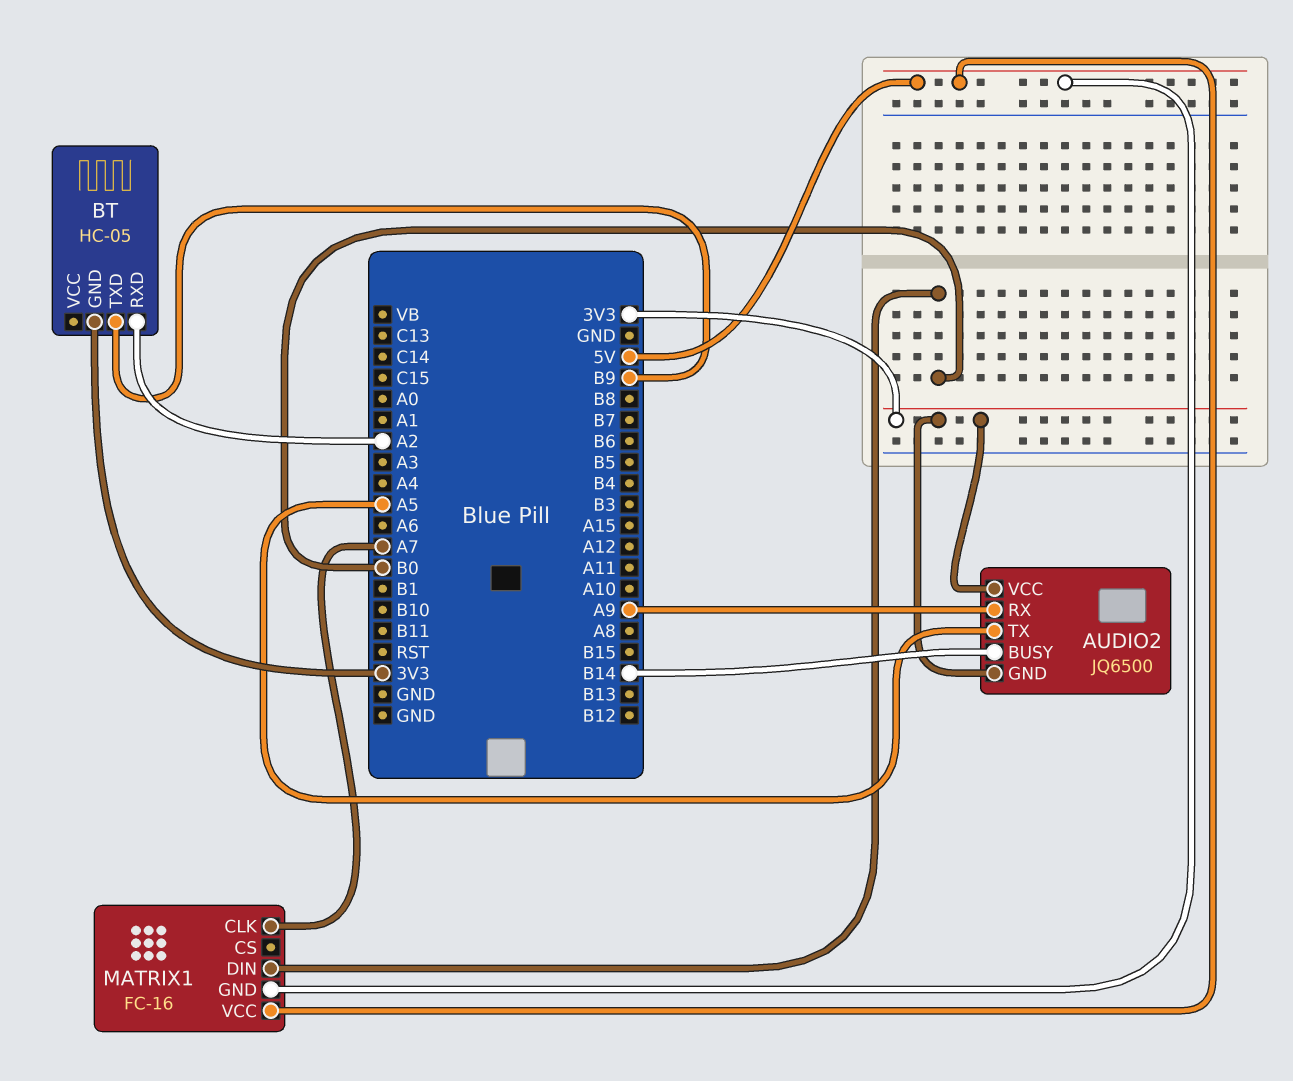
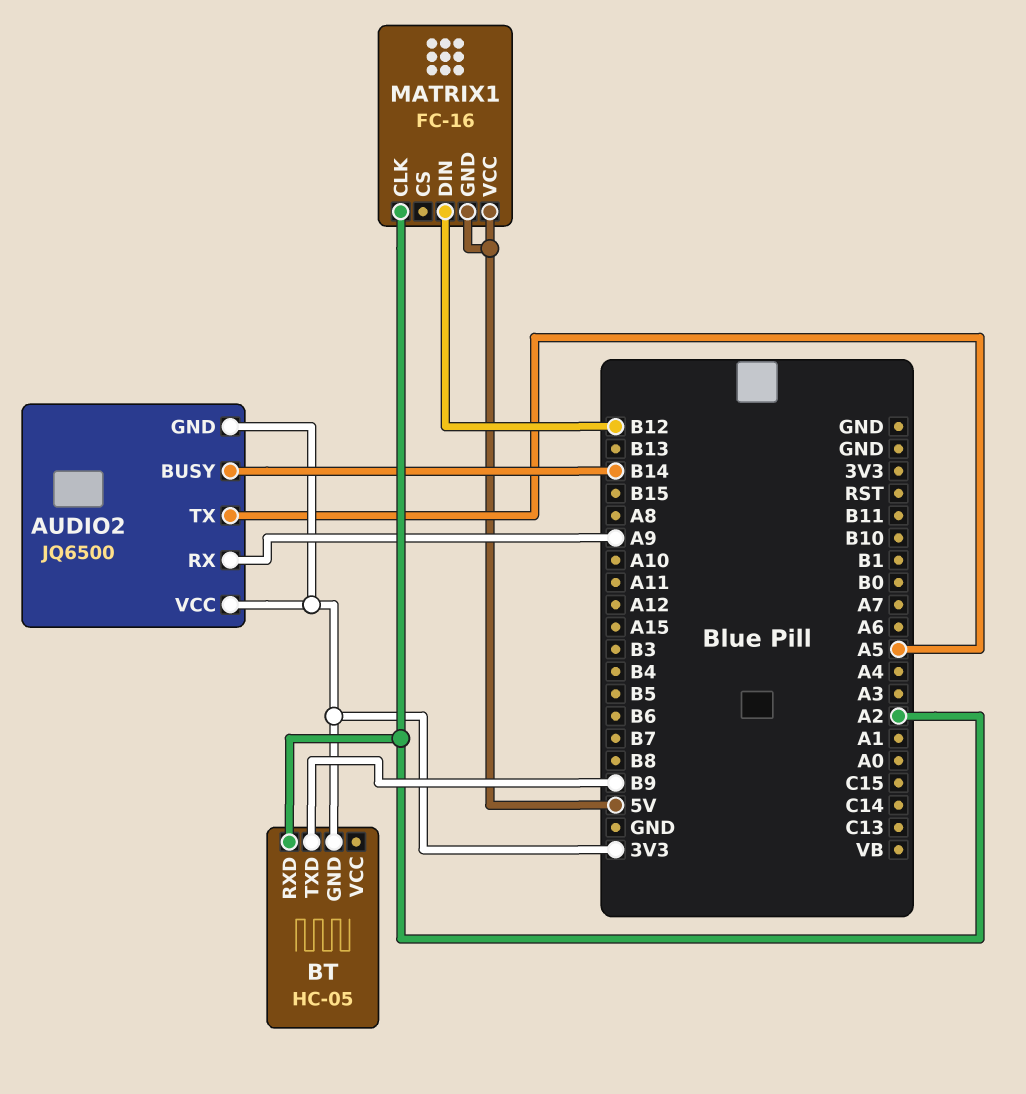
MATRIX1 pin CLK: A7 -> A2
MATRIX1 pin DIN: B0 -> B12

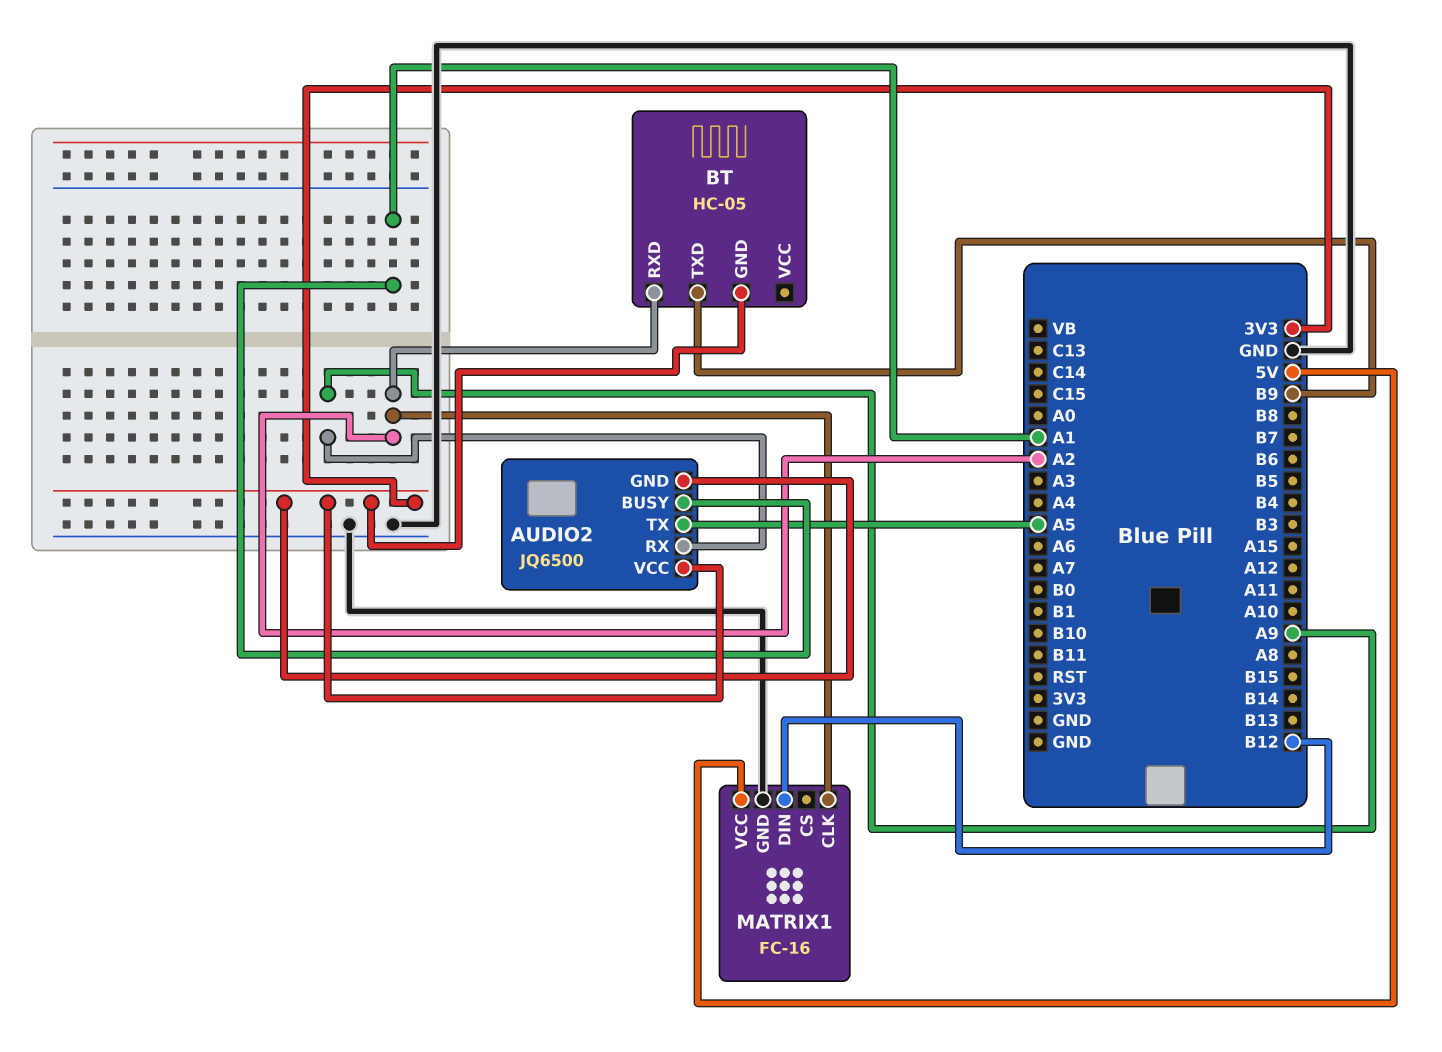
AUDIO2 pin BUSY: B14 -> A1
MATRIX1 pin GND: 5V -> GND

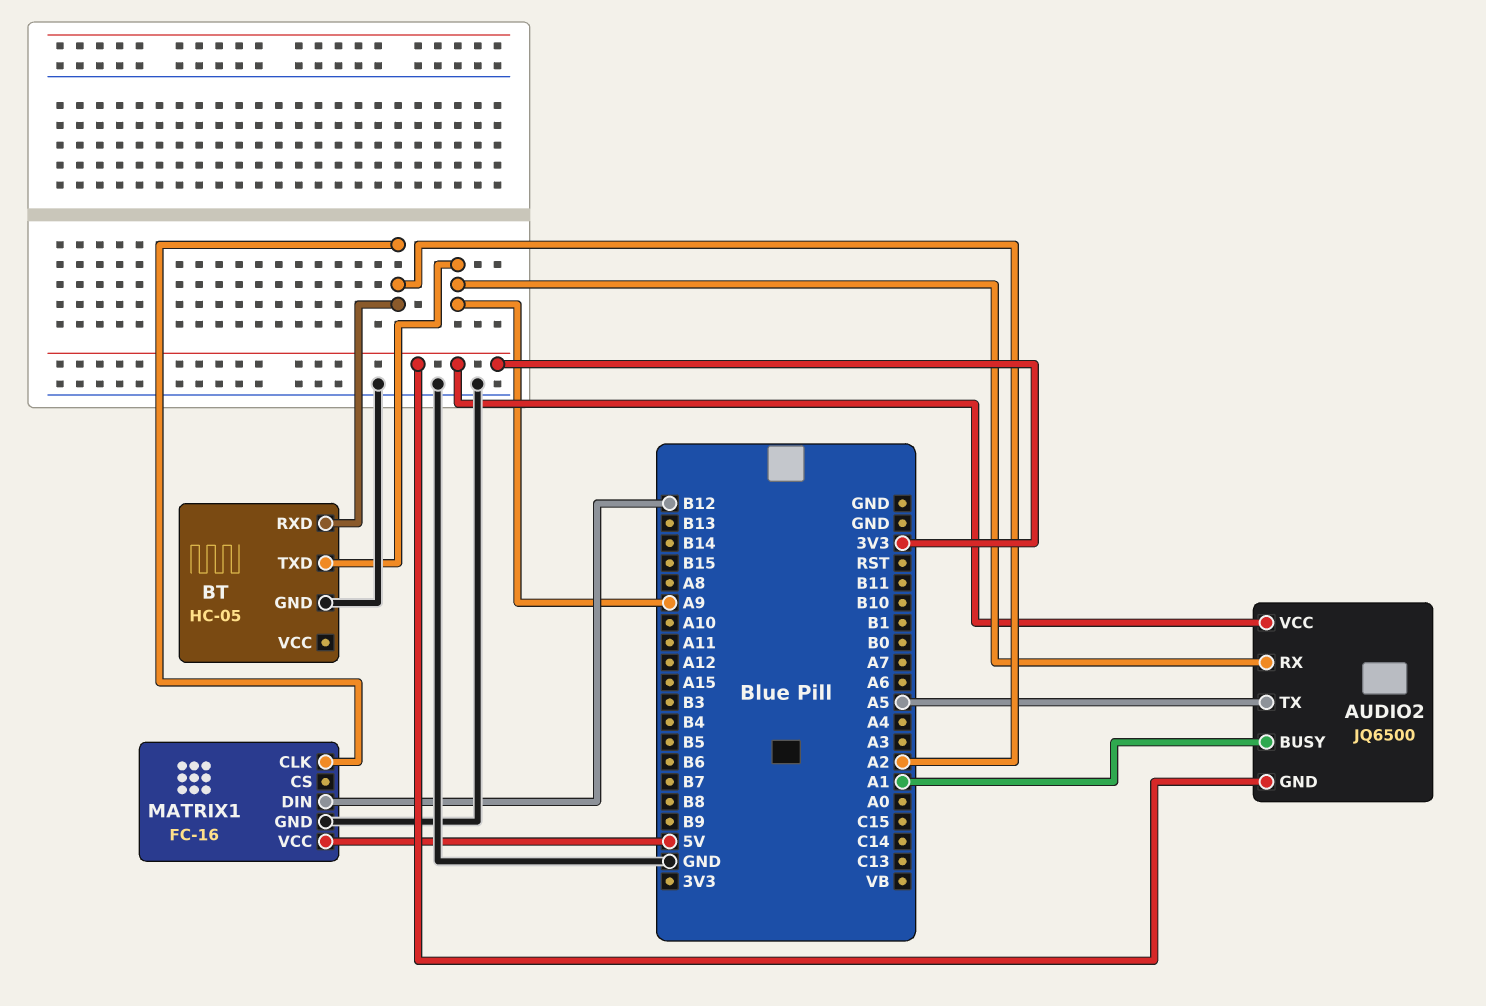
BT pin GND: 3V3 -> GND
BT pin TXD: B9 -> A9

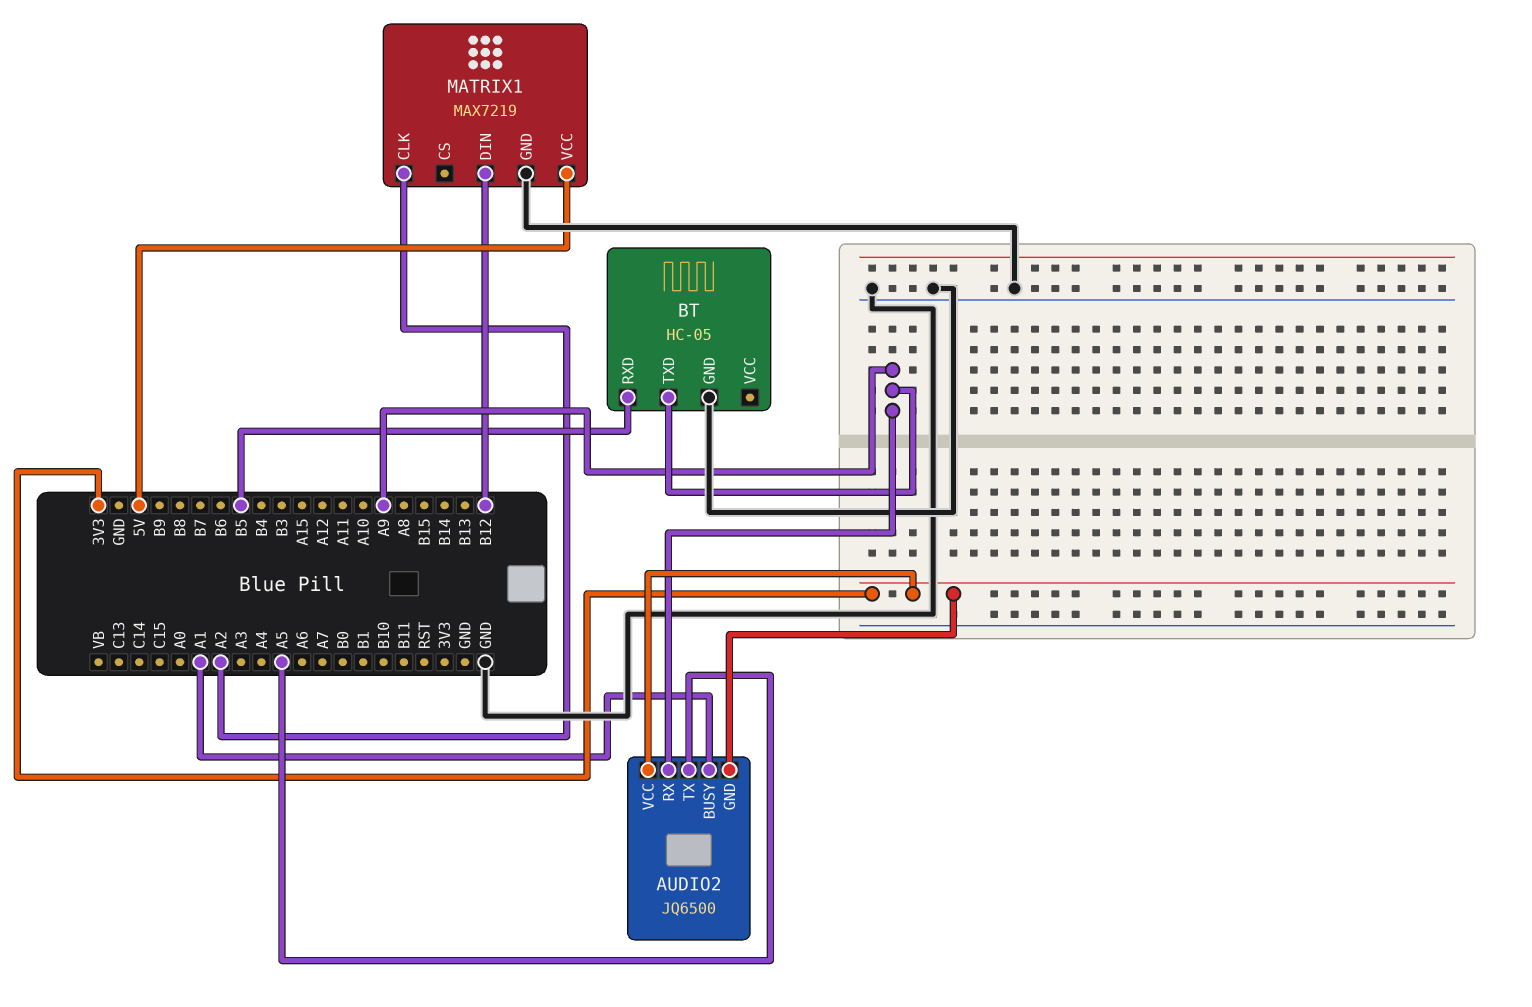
BT pin RXD: A2 -> B5
MATRIX1: FC-16 -> MAX7219

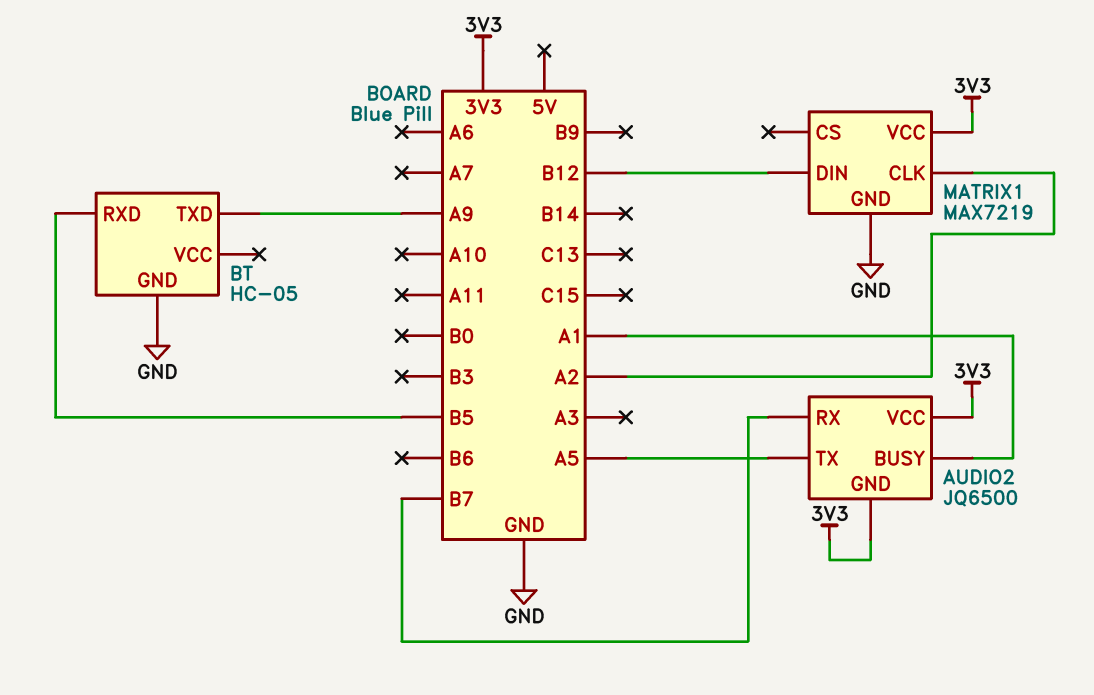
AUDIO2 pin RX: A9 -> B7
MATRIX1 pin VCC: 5V -> 3V3

